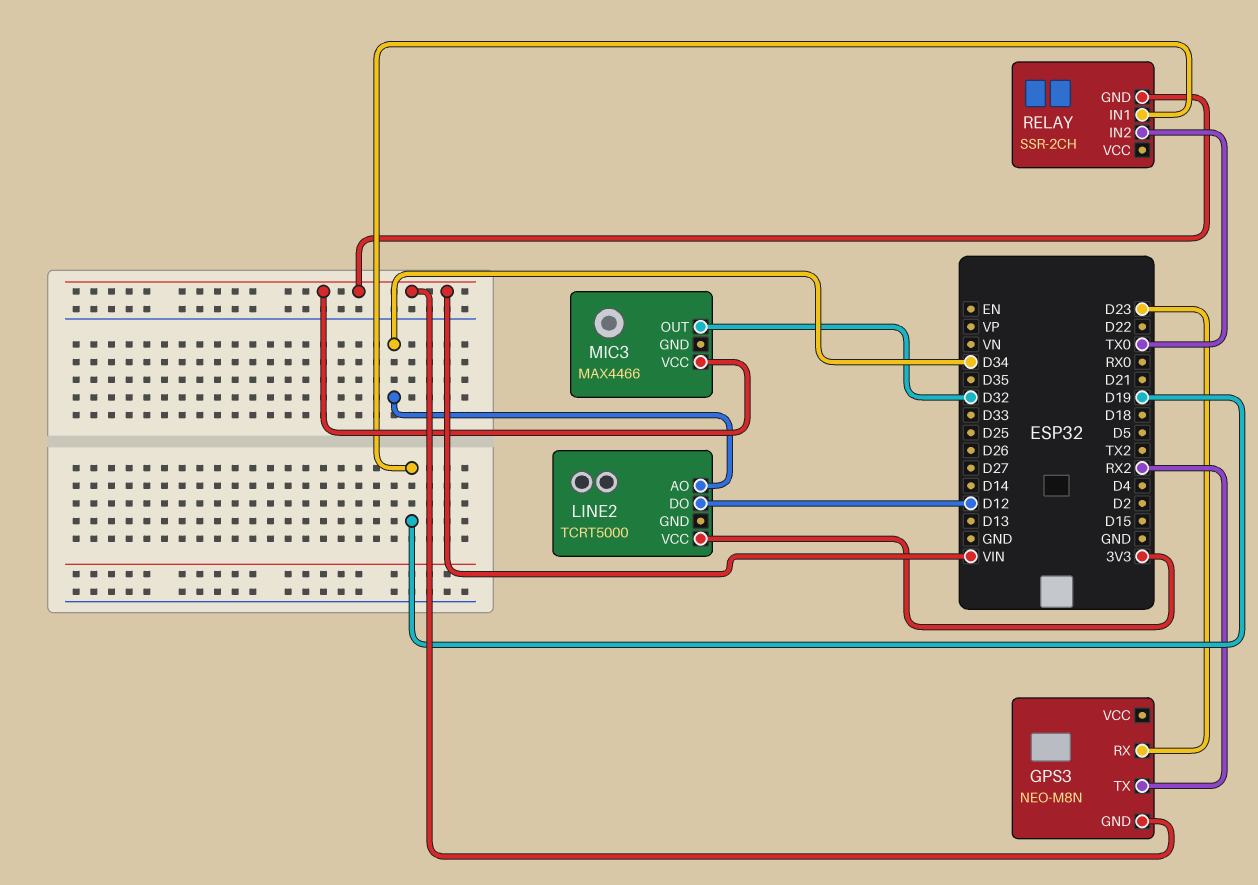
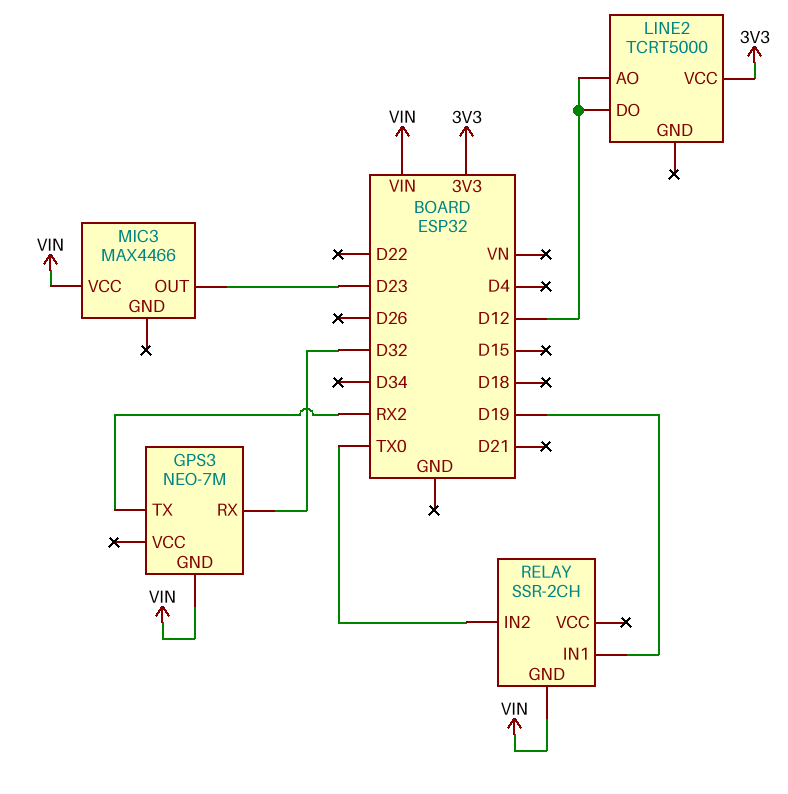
GPS3: NEO-M8N -> NEO-7M
GPS3 pin RX: D23 -> D32
LINE2 pin AO: D34 -> D12
MIC3 pin OUT: D32 -> D23

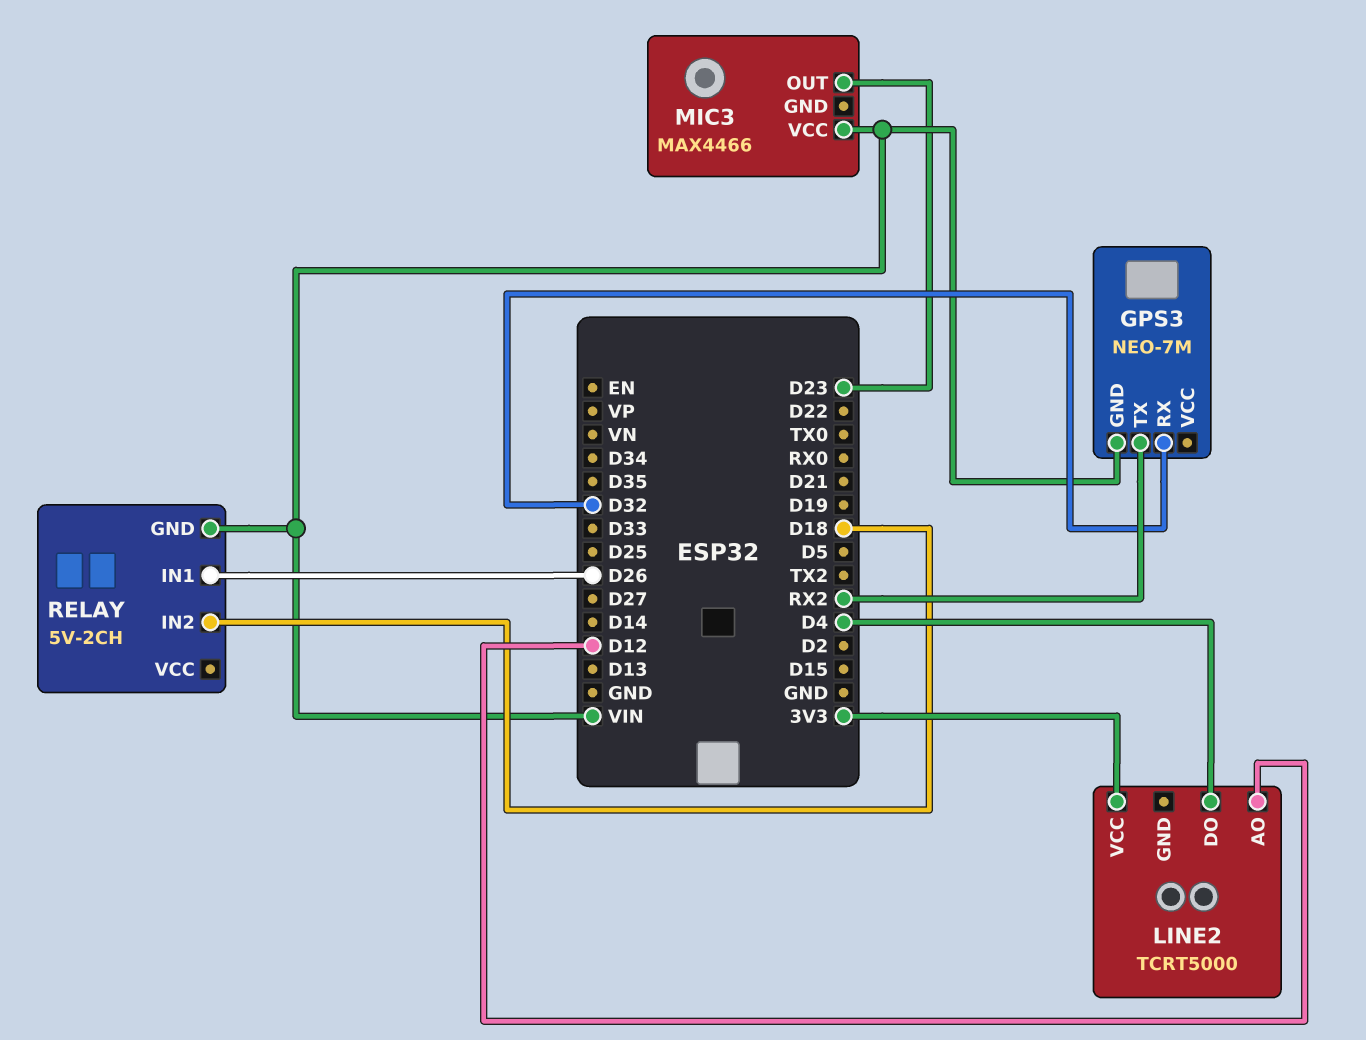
LINE2 pin DO: D12 -> D4
RELAY: SSR-2CH -> 5V-2CH
RELAY pin IN1: D19 -> D26
RELAY pin IN2: TX0 -> D18

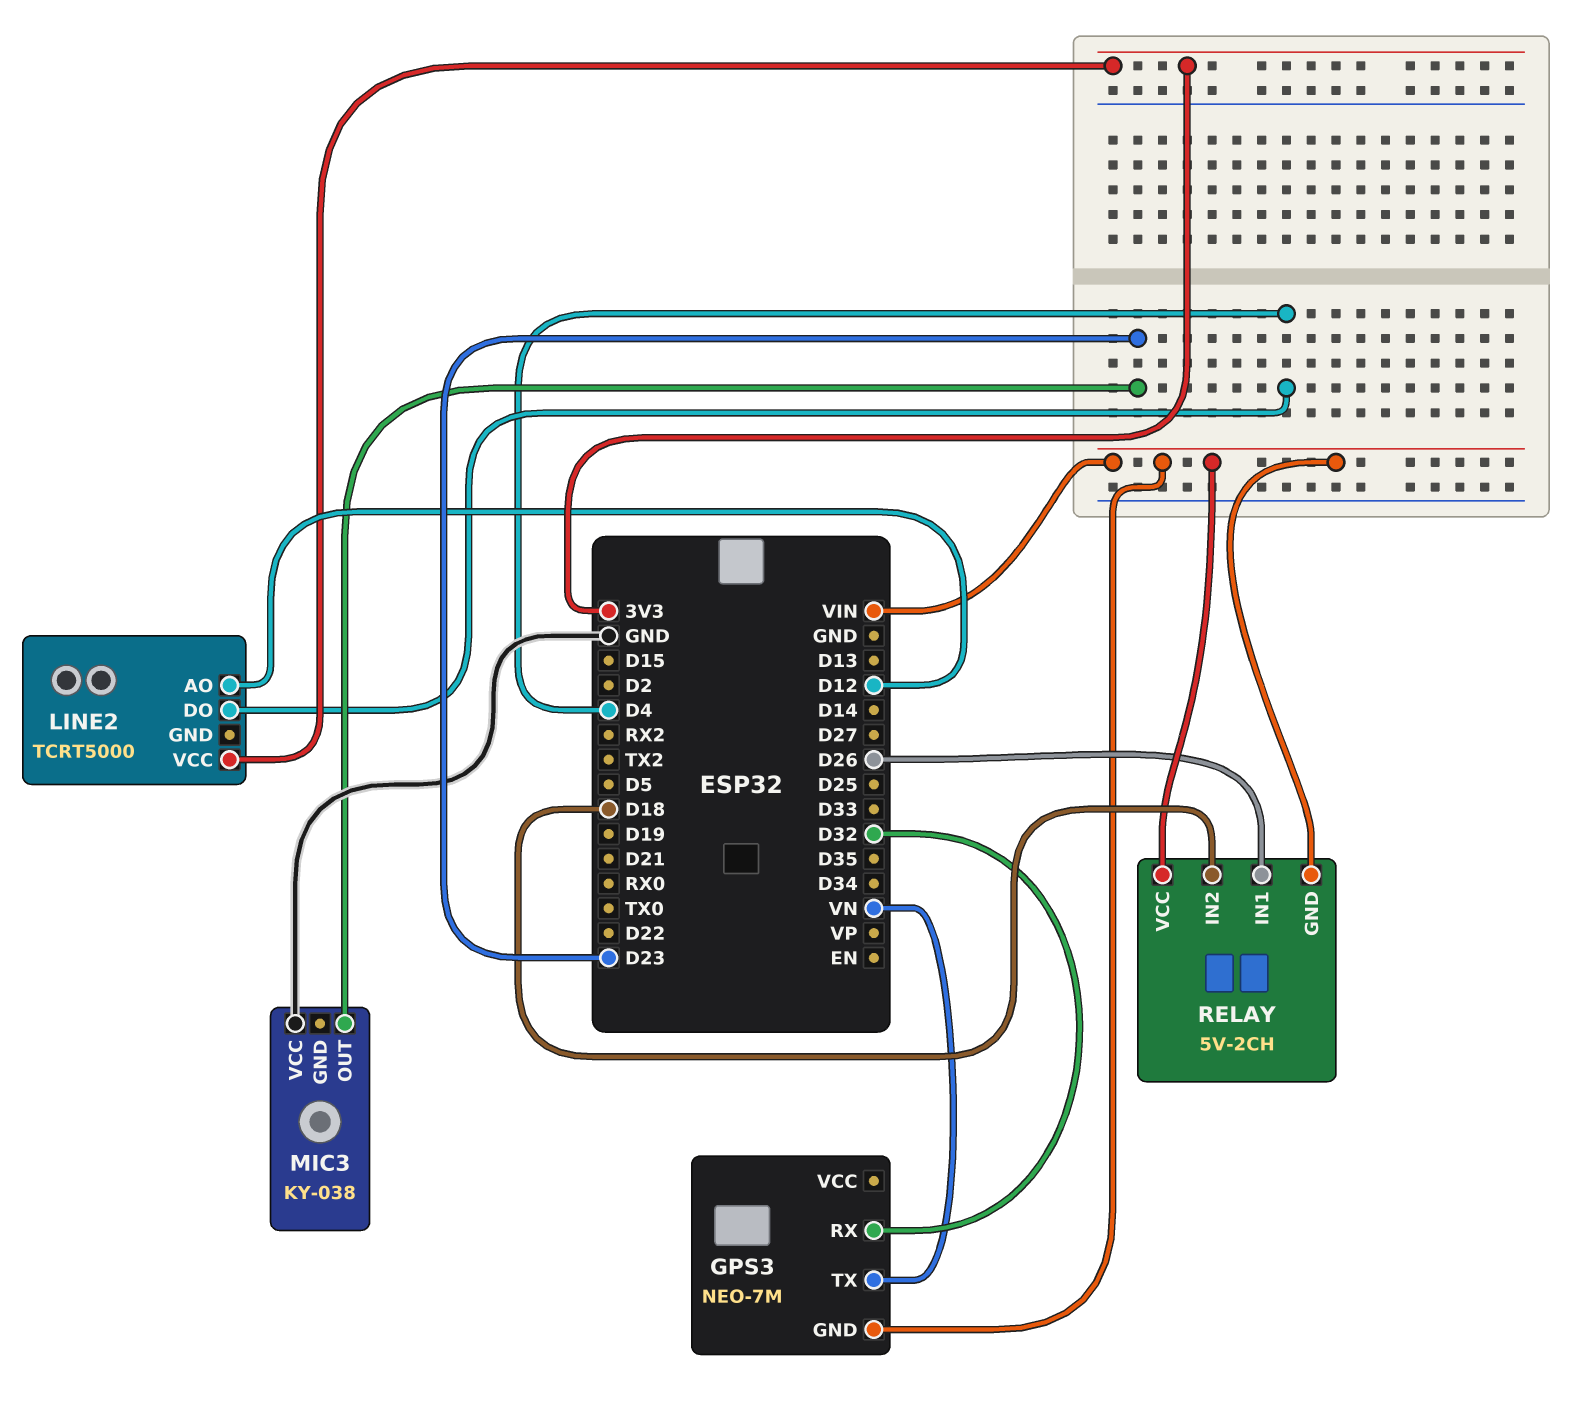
GPS3 pin TX: RX2 -> VN
MIC3: MAX4466 -> KY-038
MIC3 pin VCC: VIN -> GND
RELAY pin VCC: none -> VIN

